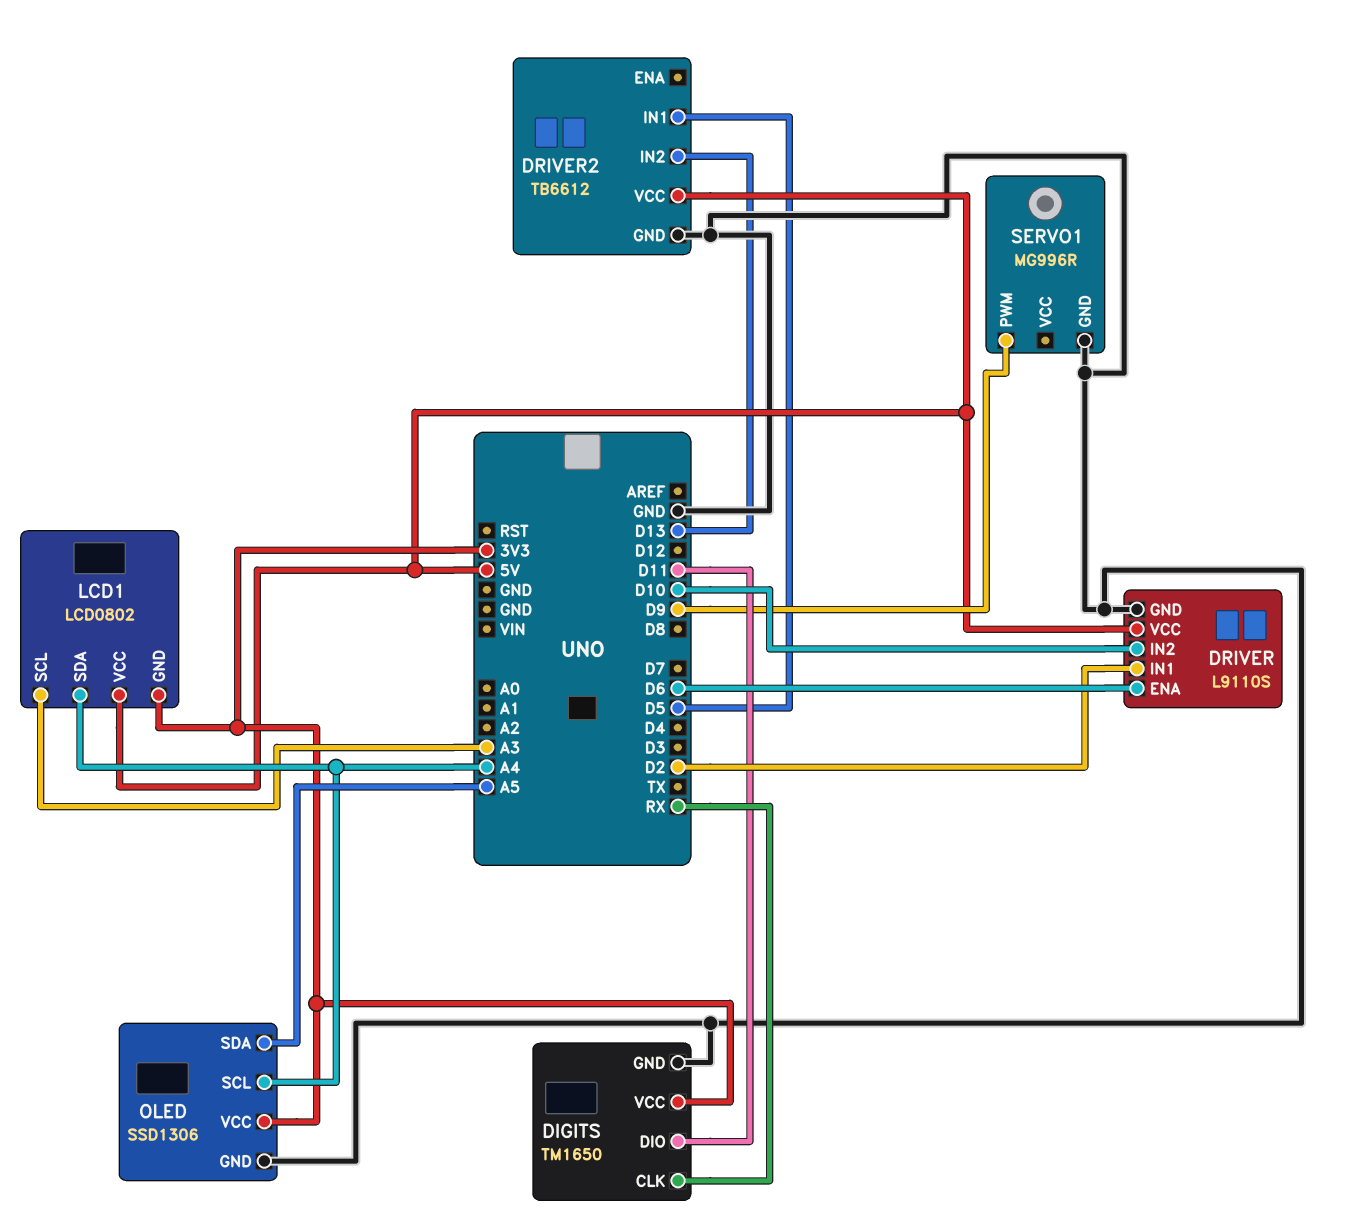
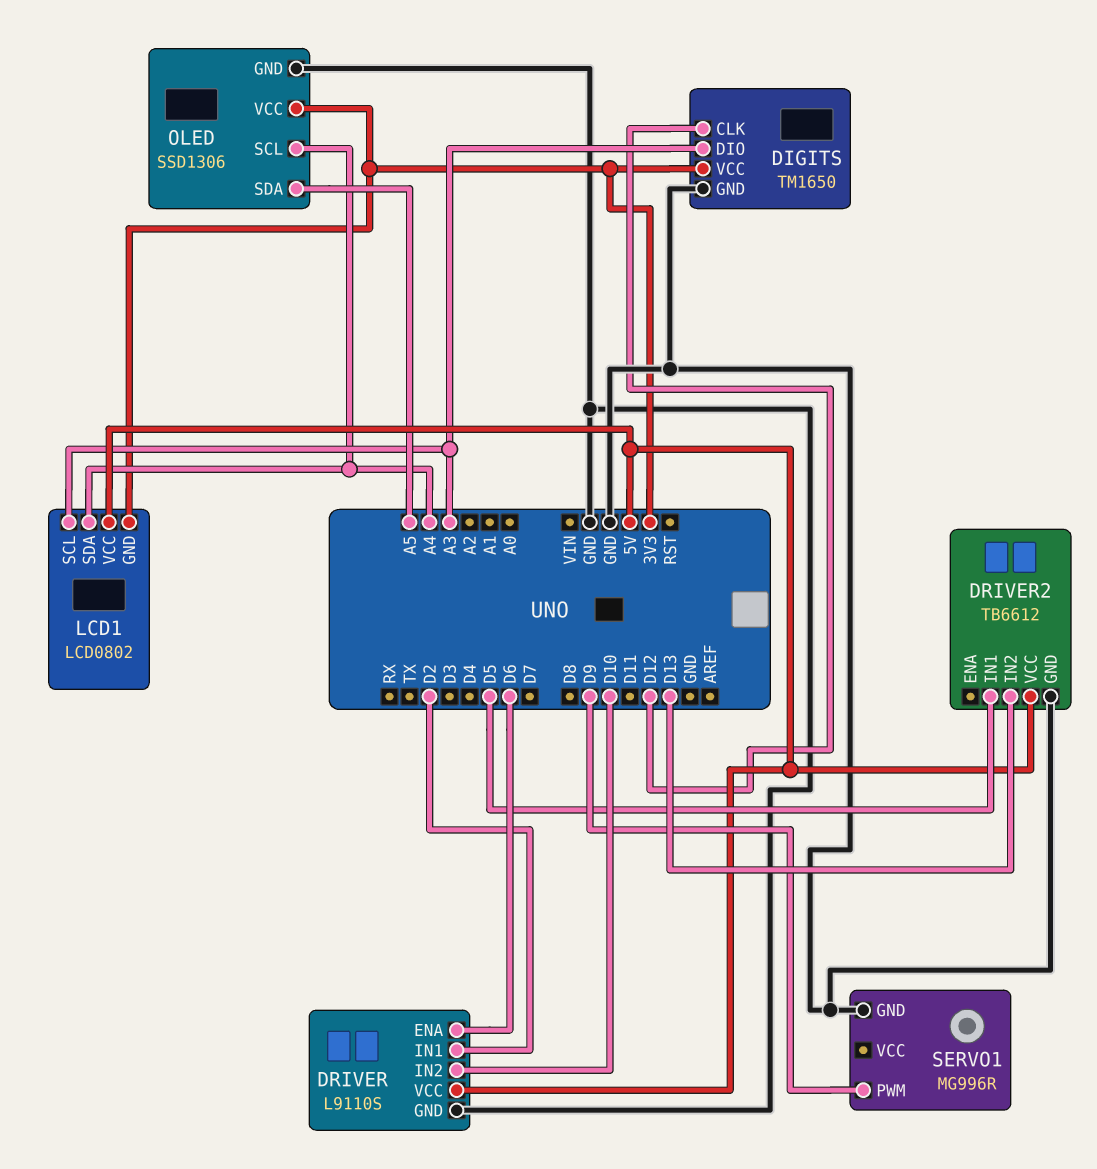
DIGITS pin CLK: RX -> D12
DIGITS pin DIO: D11 -> A3

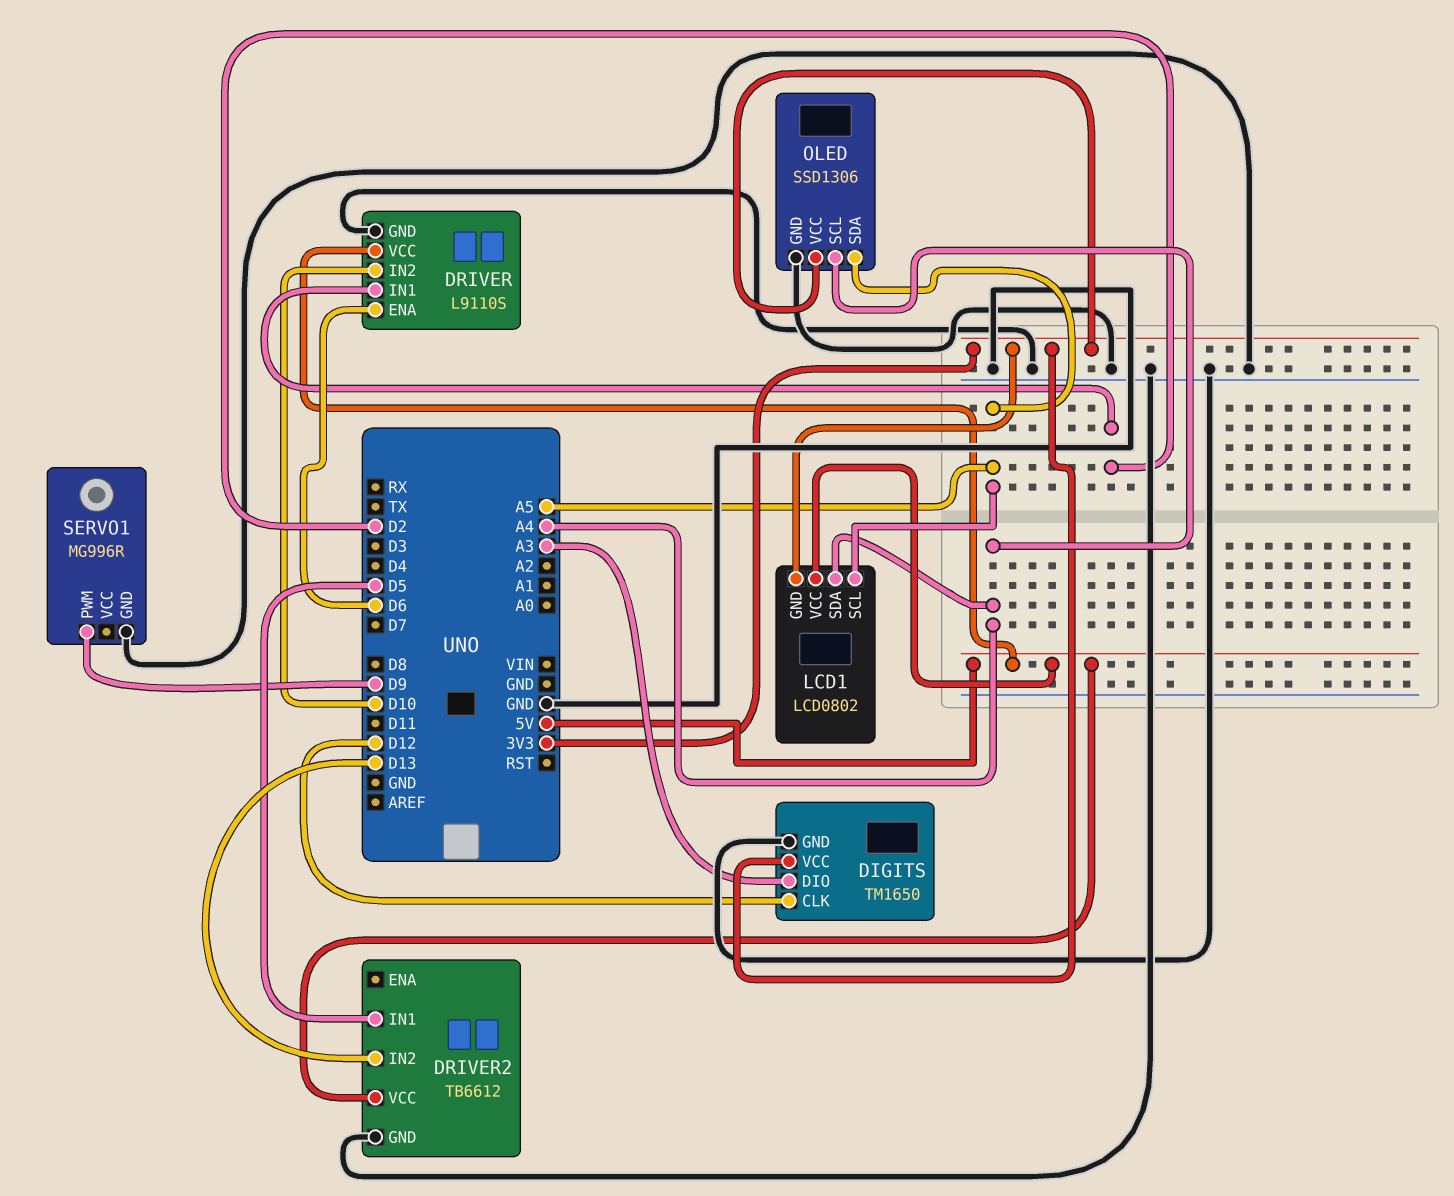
LCD1 pin SCL: A3 -> A5

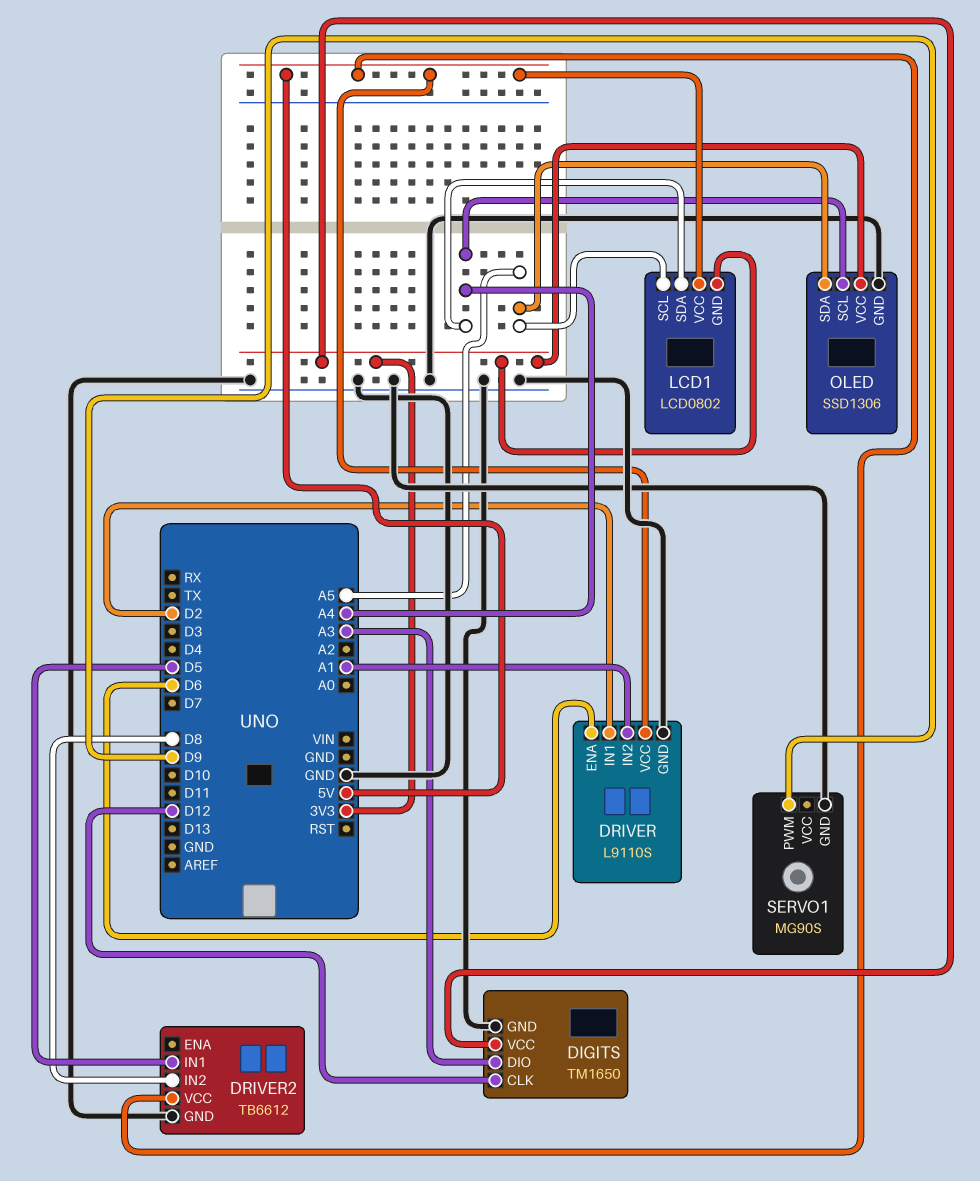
DRIVER pin IN2: D10 -> A1
DRIVER2 pin IN2: D13 -> D8
SERVO1: MG996R -> MG90S

